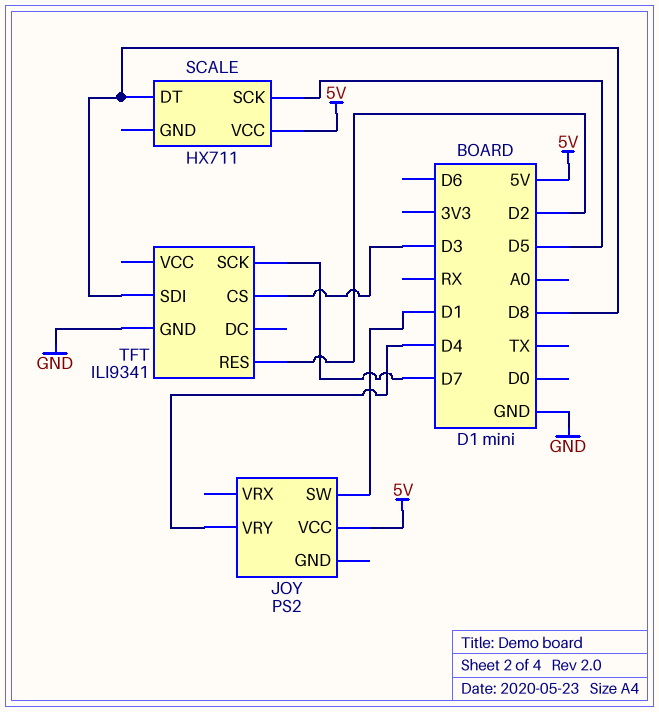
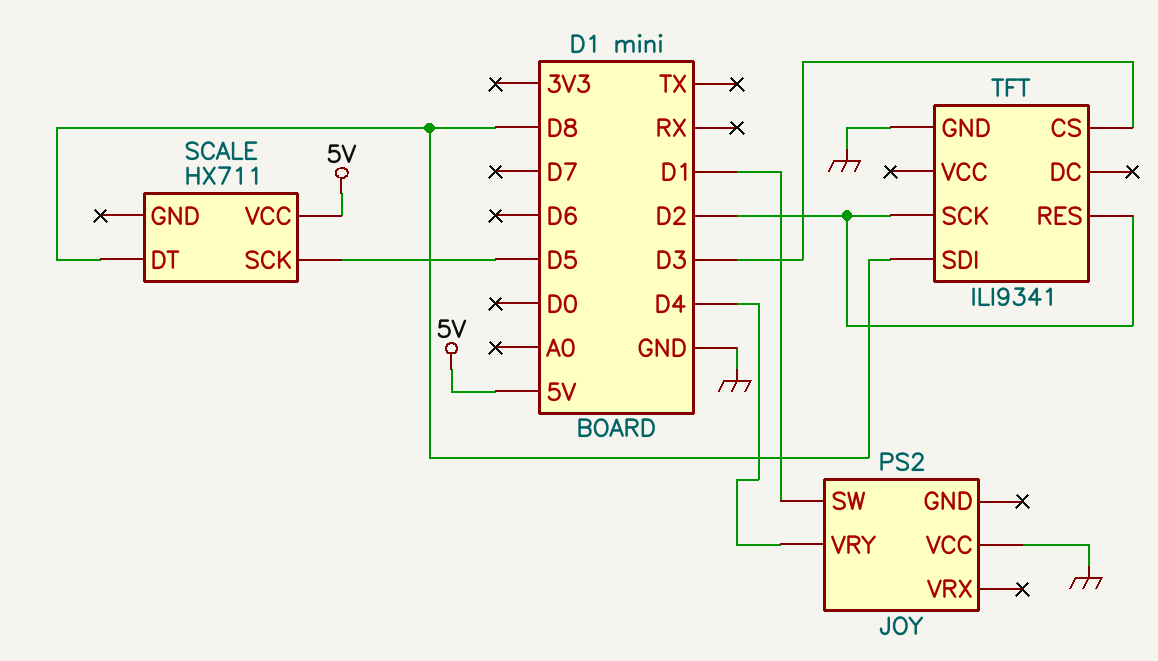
JOY pin VCC: 5V -> GND
TFT pin SCK: D7 -> D2

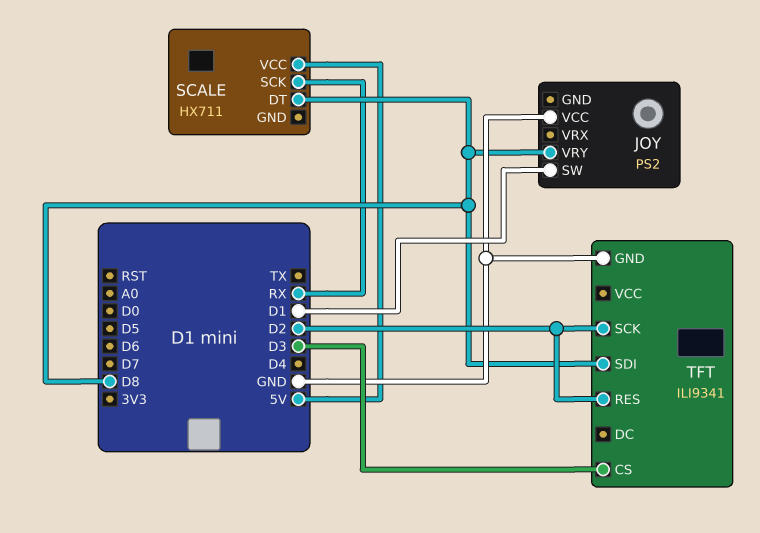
JOY pin VRY: D4 -> D8
SCALE pin SCK: D5 -> RX

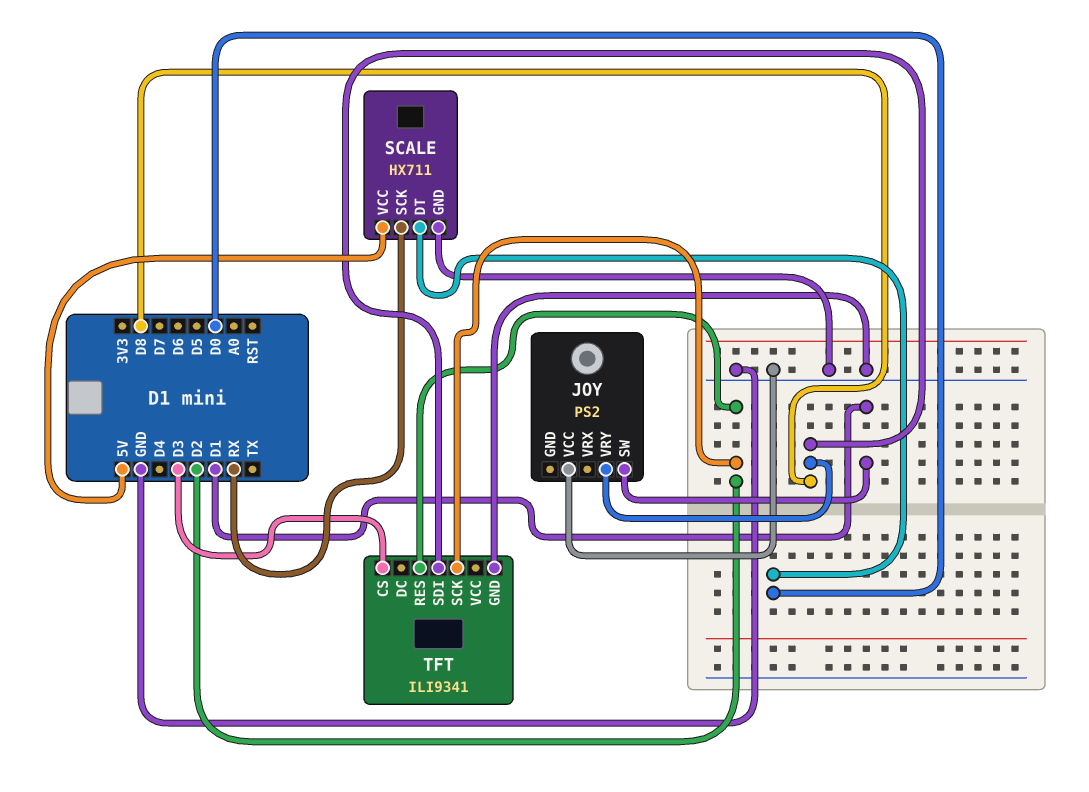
SCALE pin DT: D8 -> D0
SCALE pin GND: none -> GND

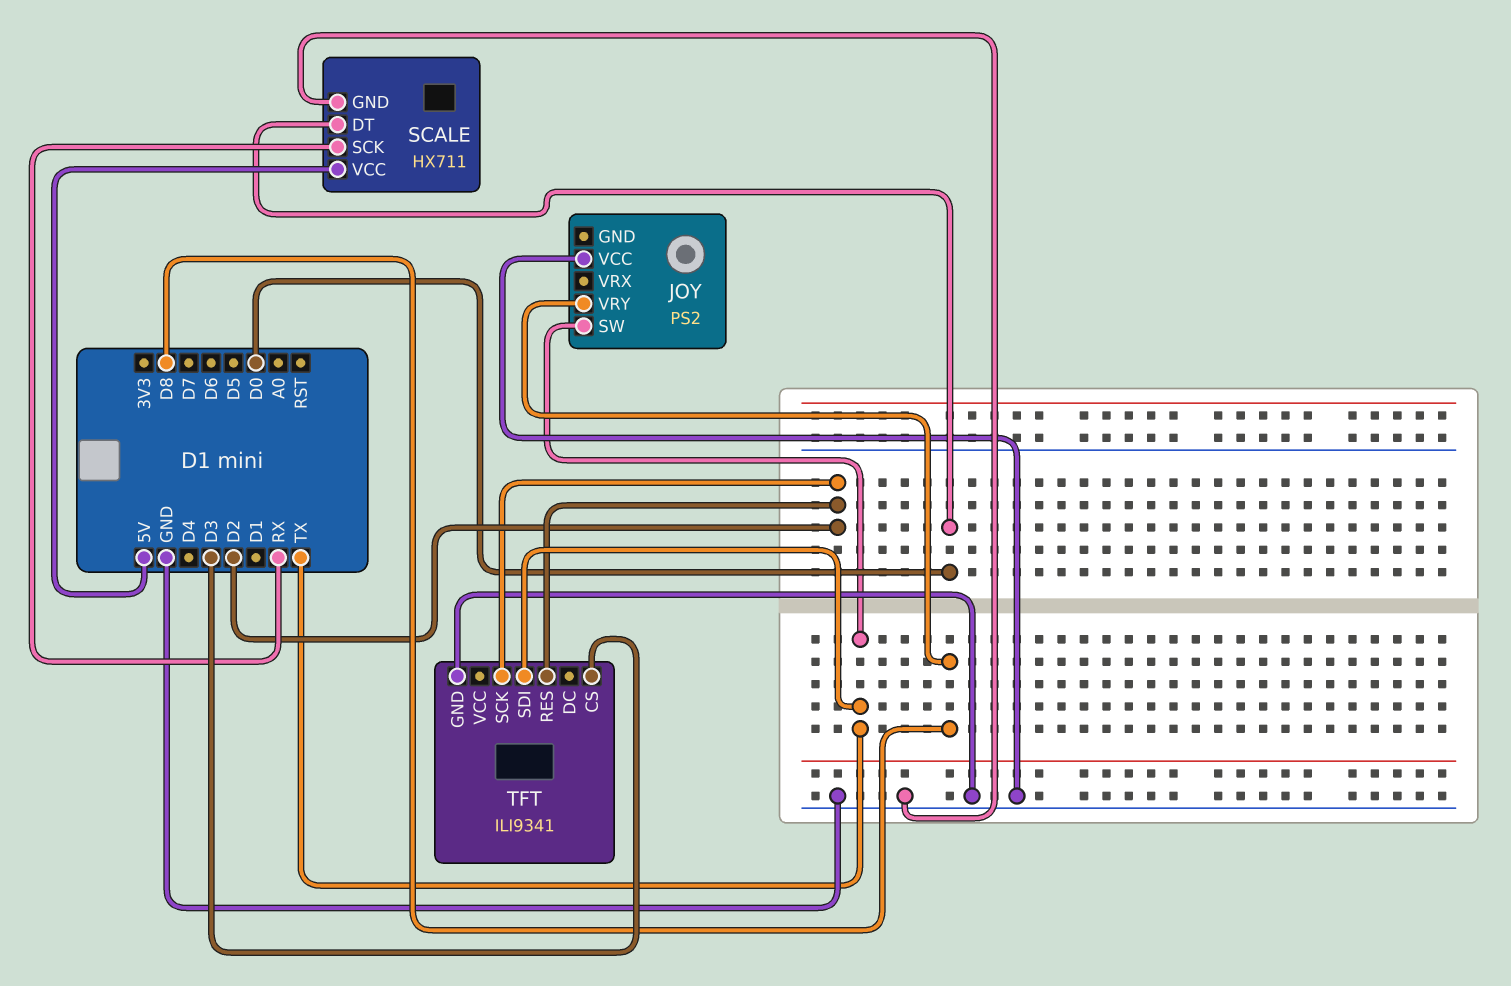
JOY pin SW: D1 -> TX
TFT pin SDI: D8 -> TX

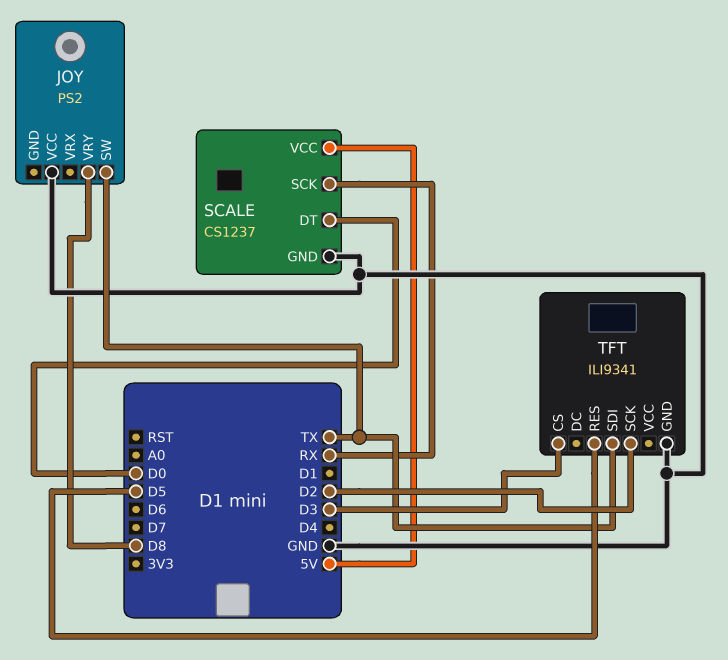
SCALE: HX711 -> CS1237
TFT pin RES: D2 -> D5

